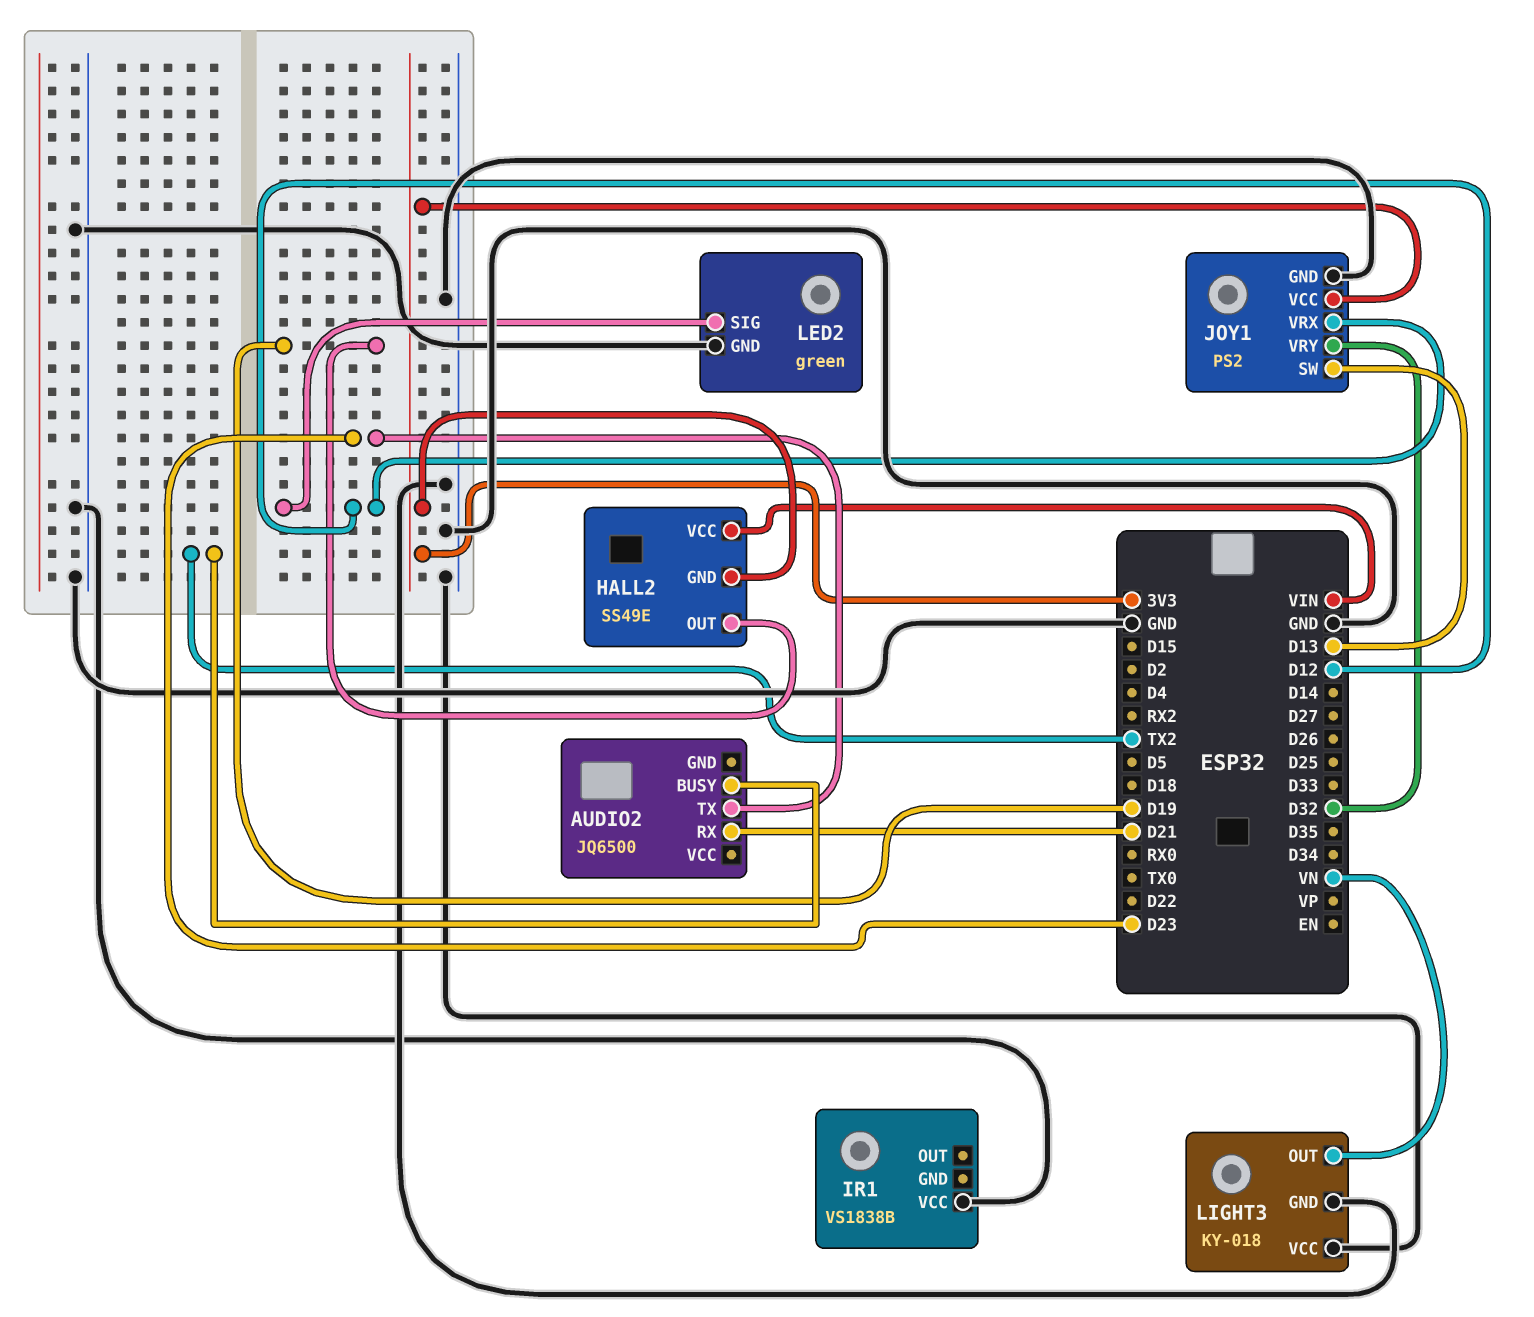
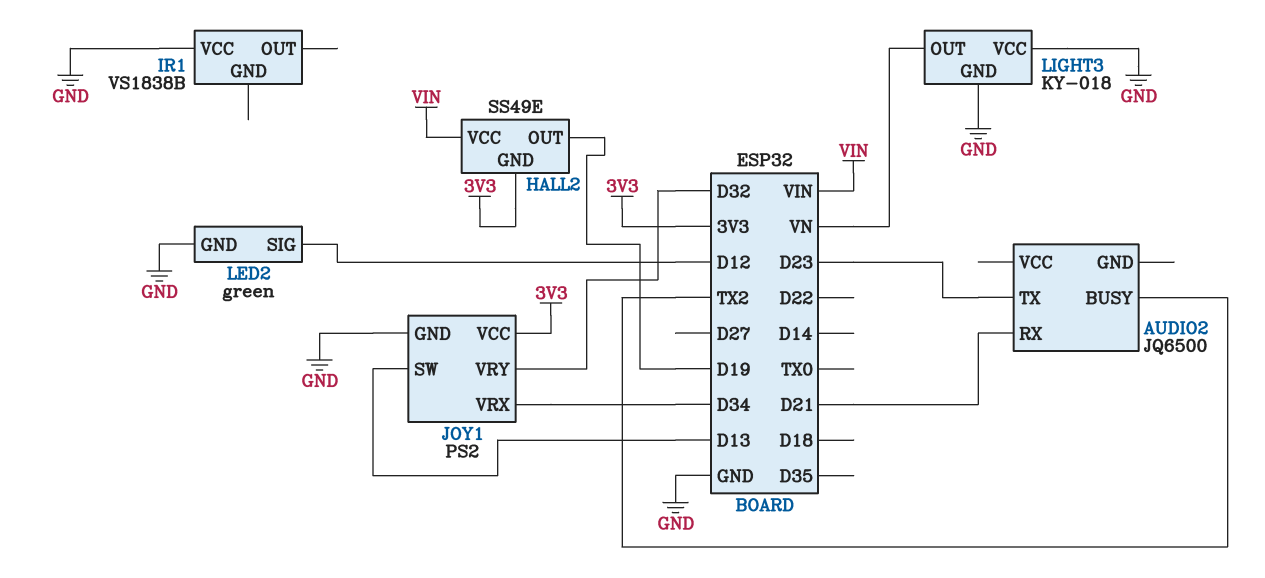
JOY1 pin VRX: D12 -> D34

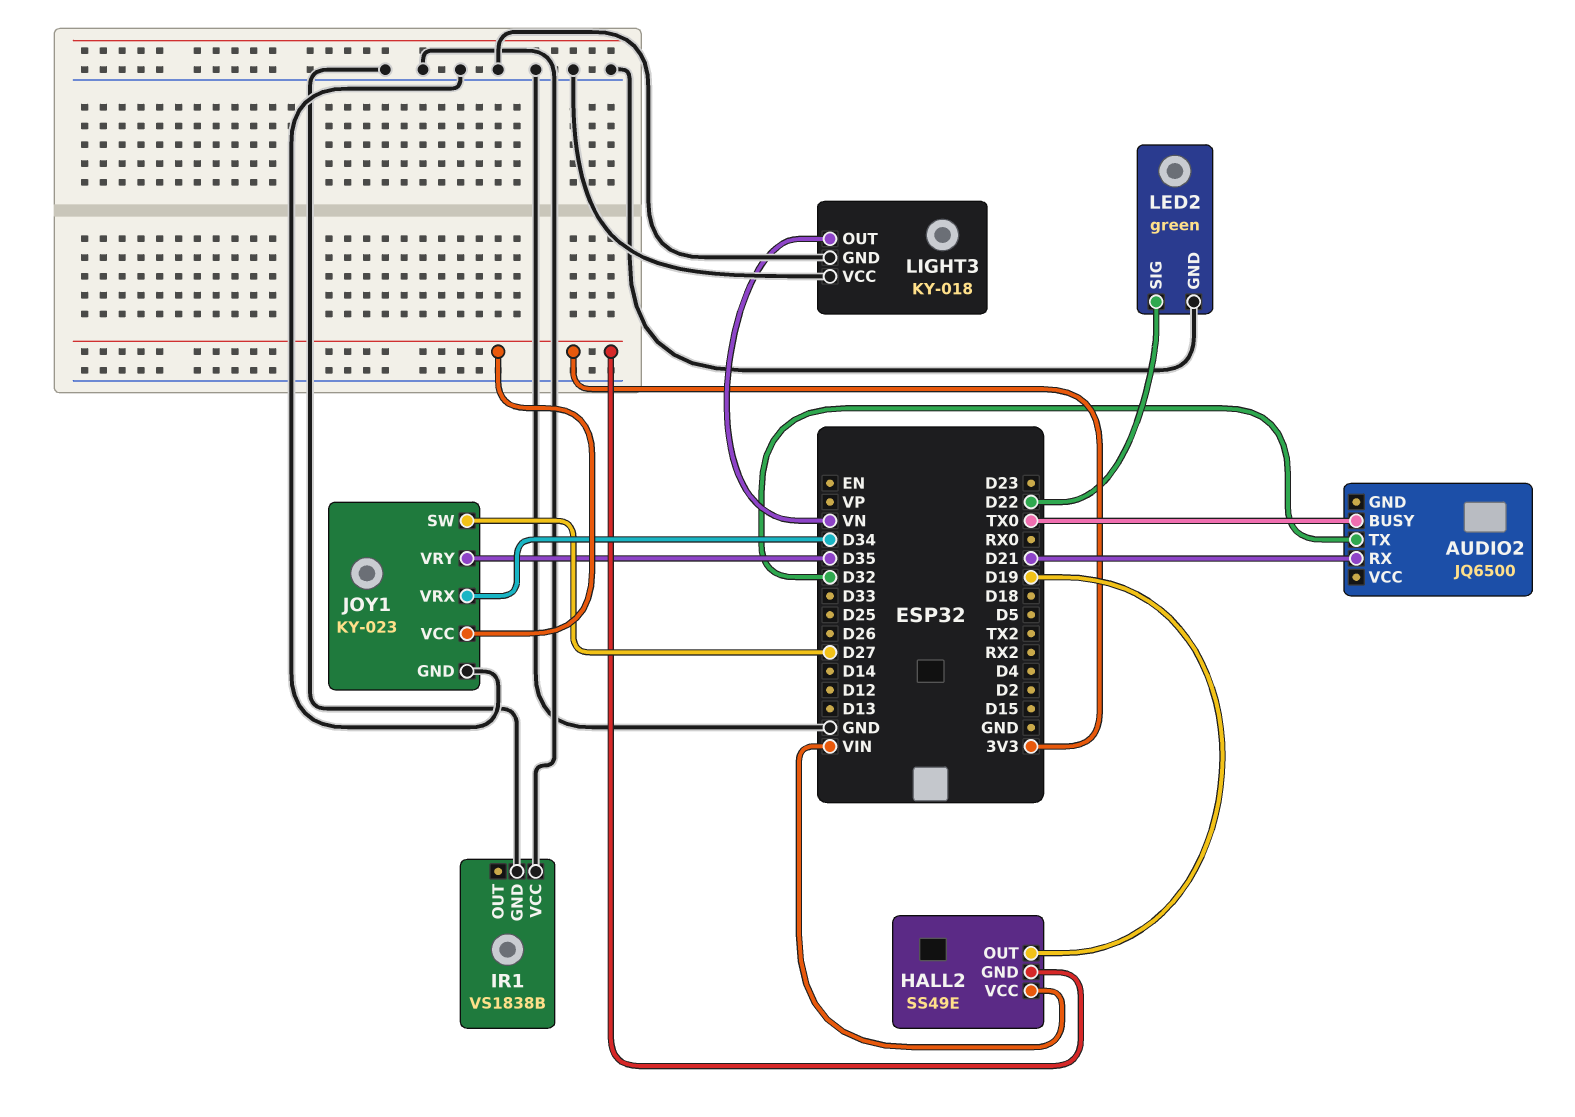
AUDIO2 pin BUSY: TX2 -> TX0
AUDIO2 pin TX: D23 -> D32
IR1 pin GND: none -> GND
JOY1: PS2 -> KY-023
JOY1 pin SW: D13 -> D27
JOY1 pin VRY: D32 -> D35
LED2 pin SIG: D12 -> D22

